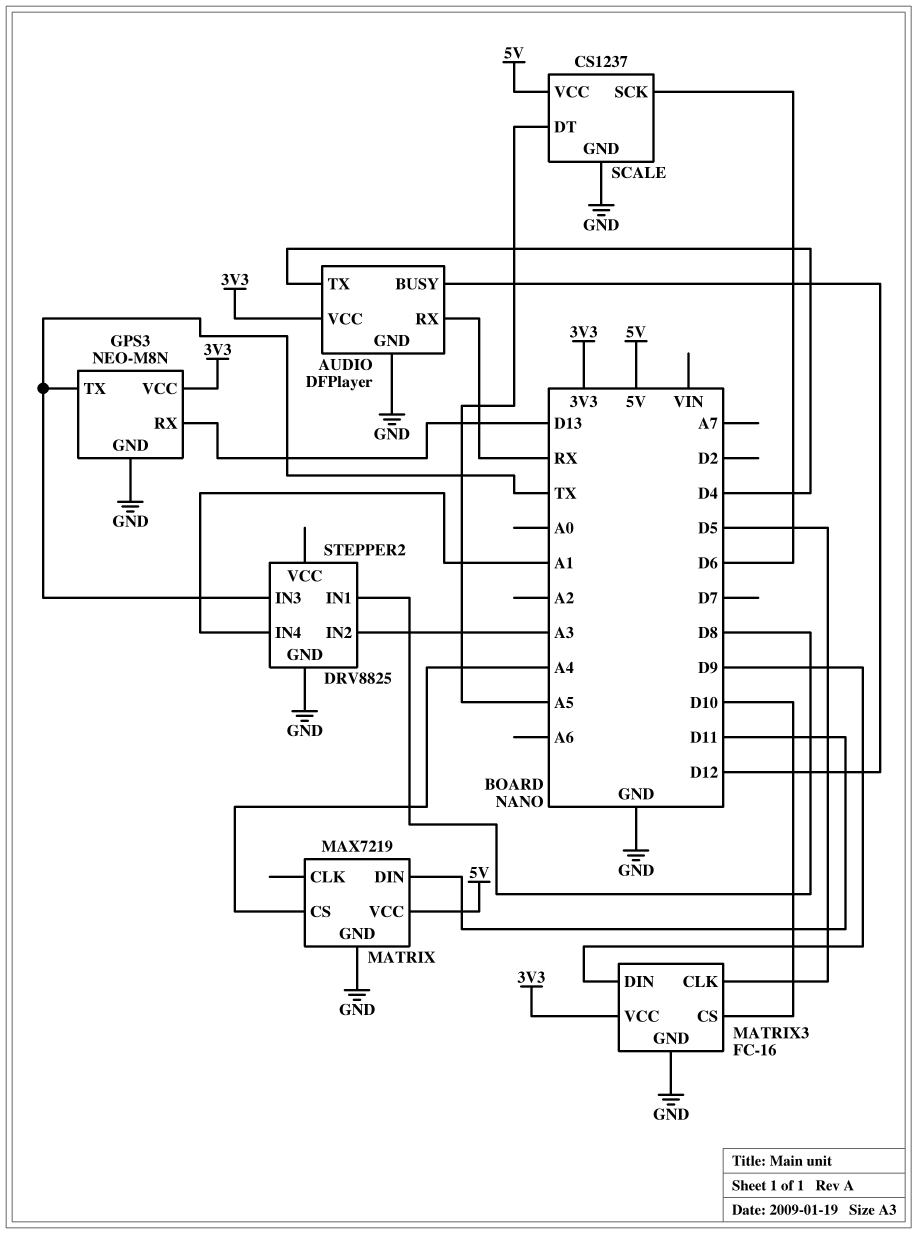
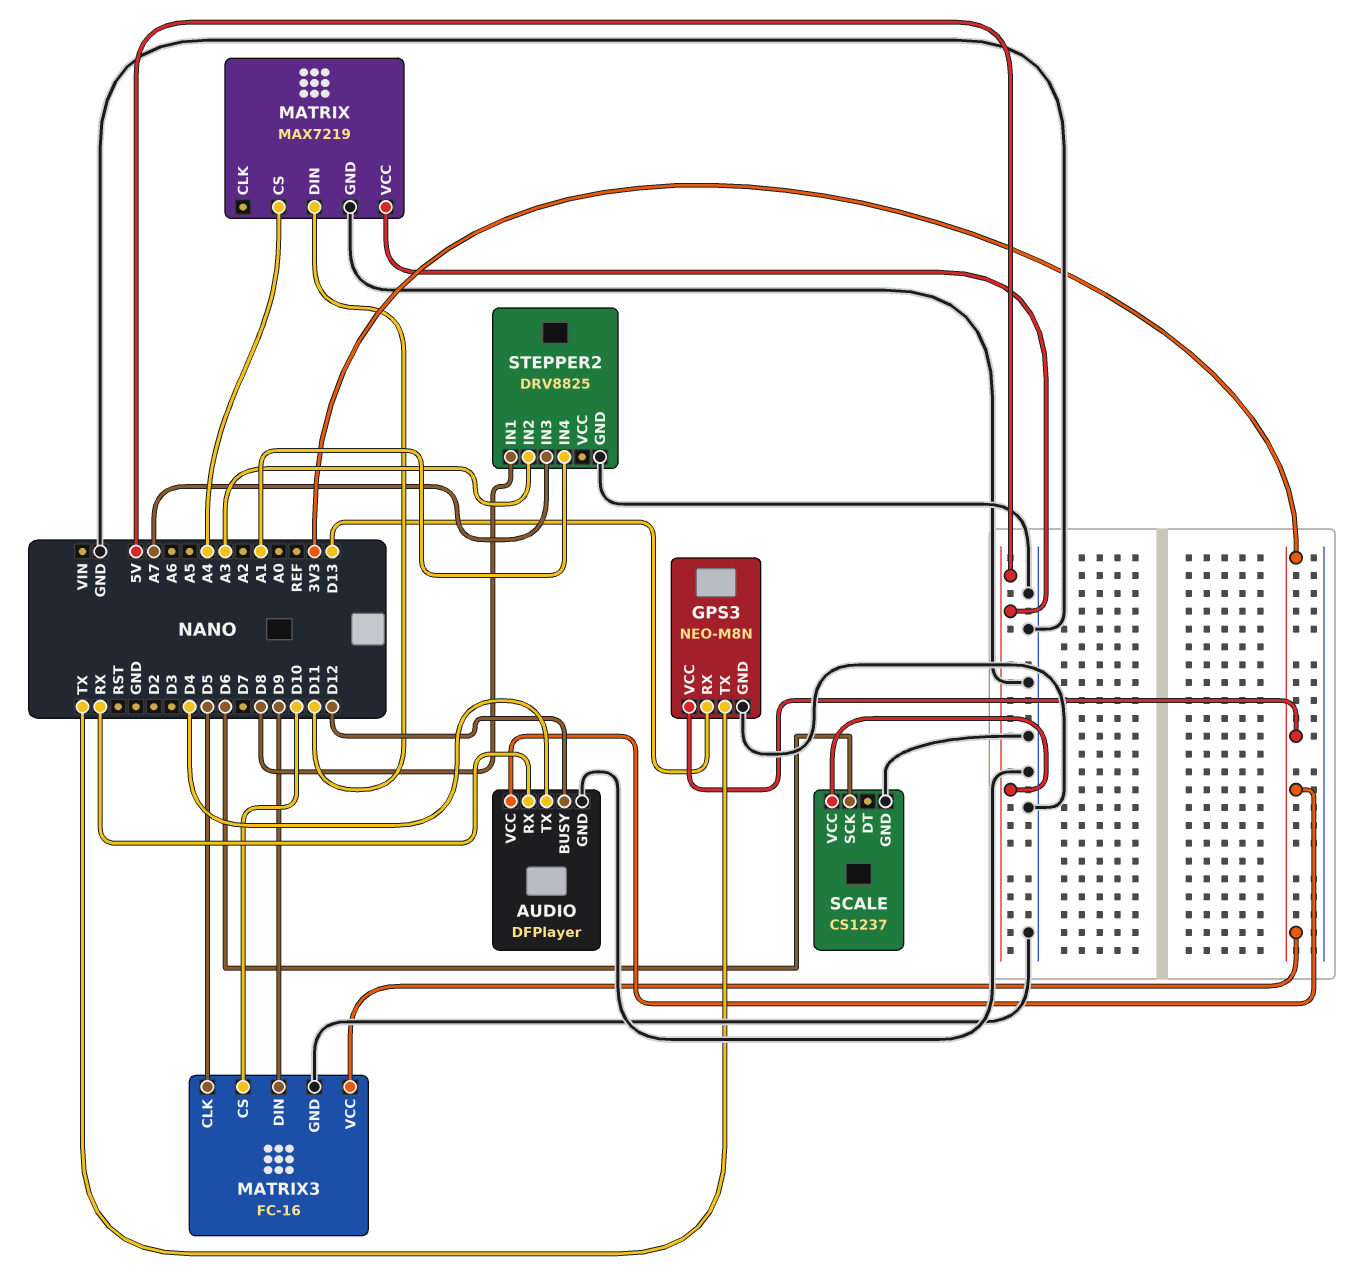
SCALE pin DT: A5 -> none
STEPPER2 pin IN3: TX -> A7

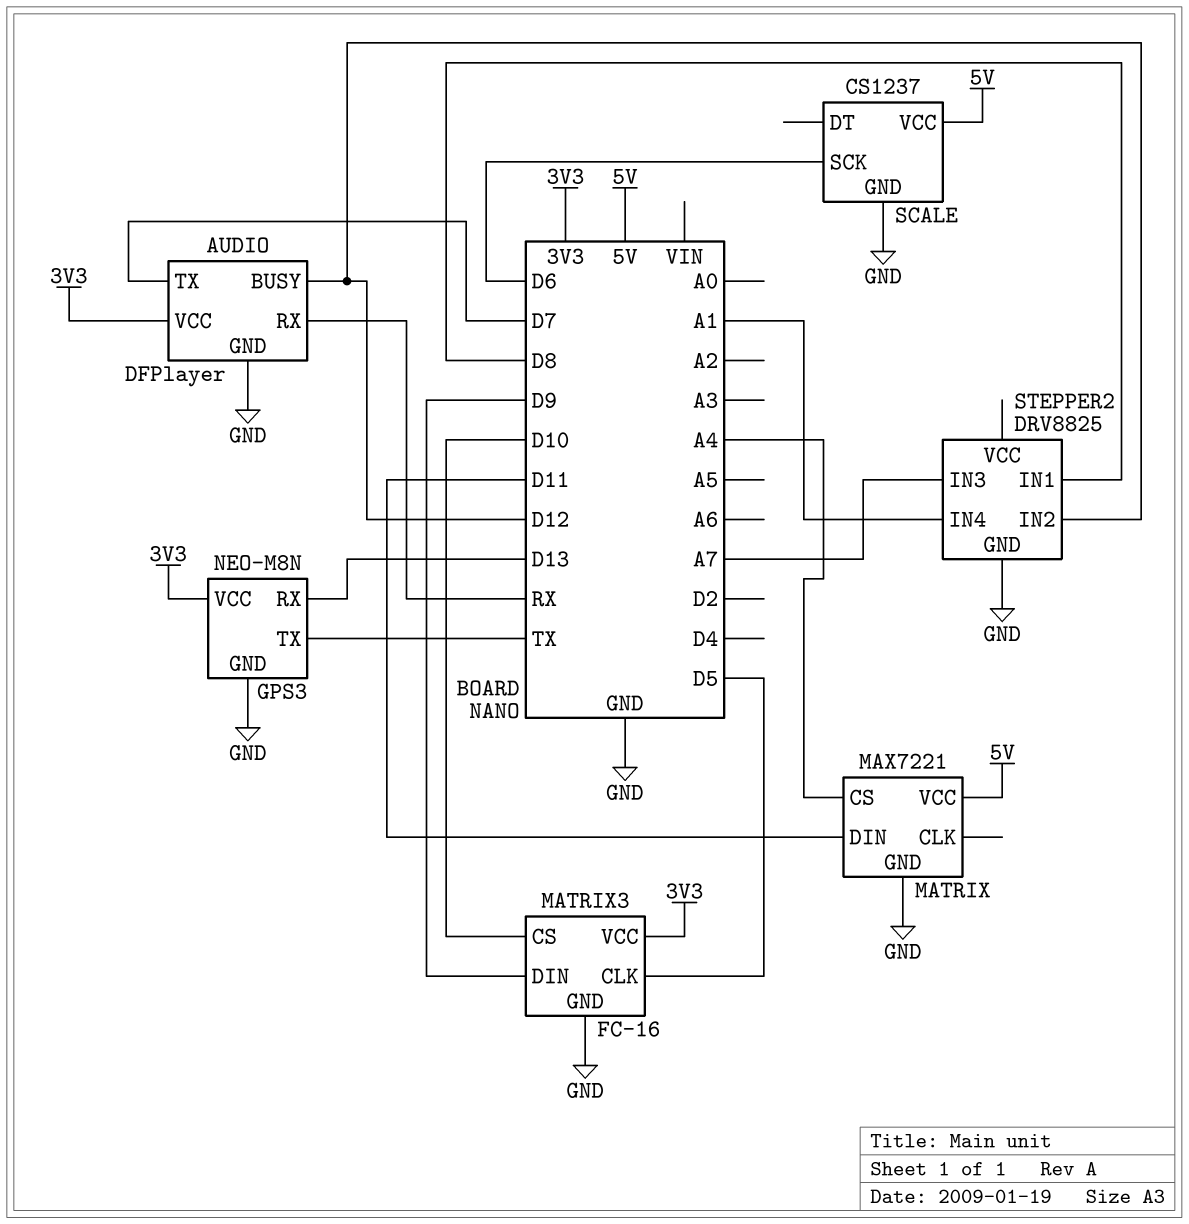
AUDIO pin TX: D4 -> D7
MATRIX: MAX7219 -> MAX7221
STEPPER2 pin IN2: A3 -> D12

